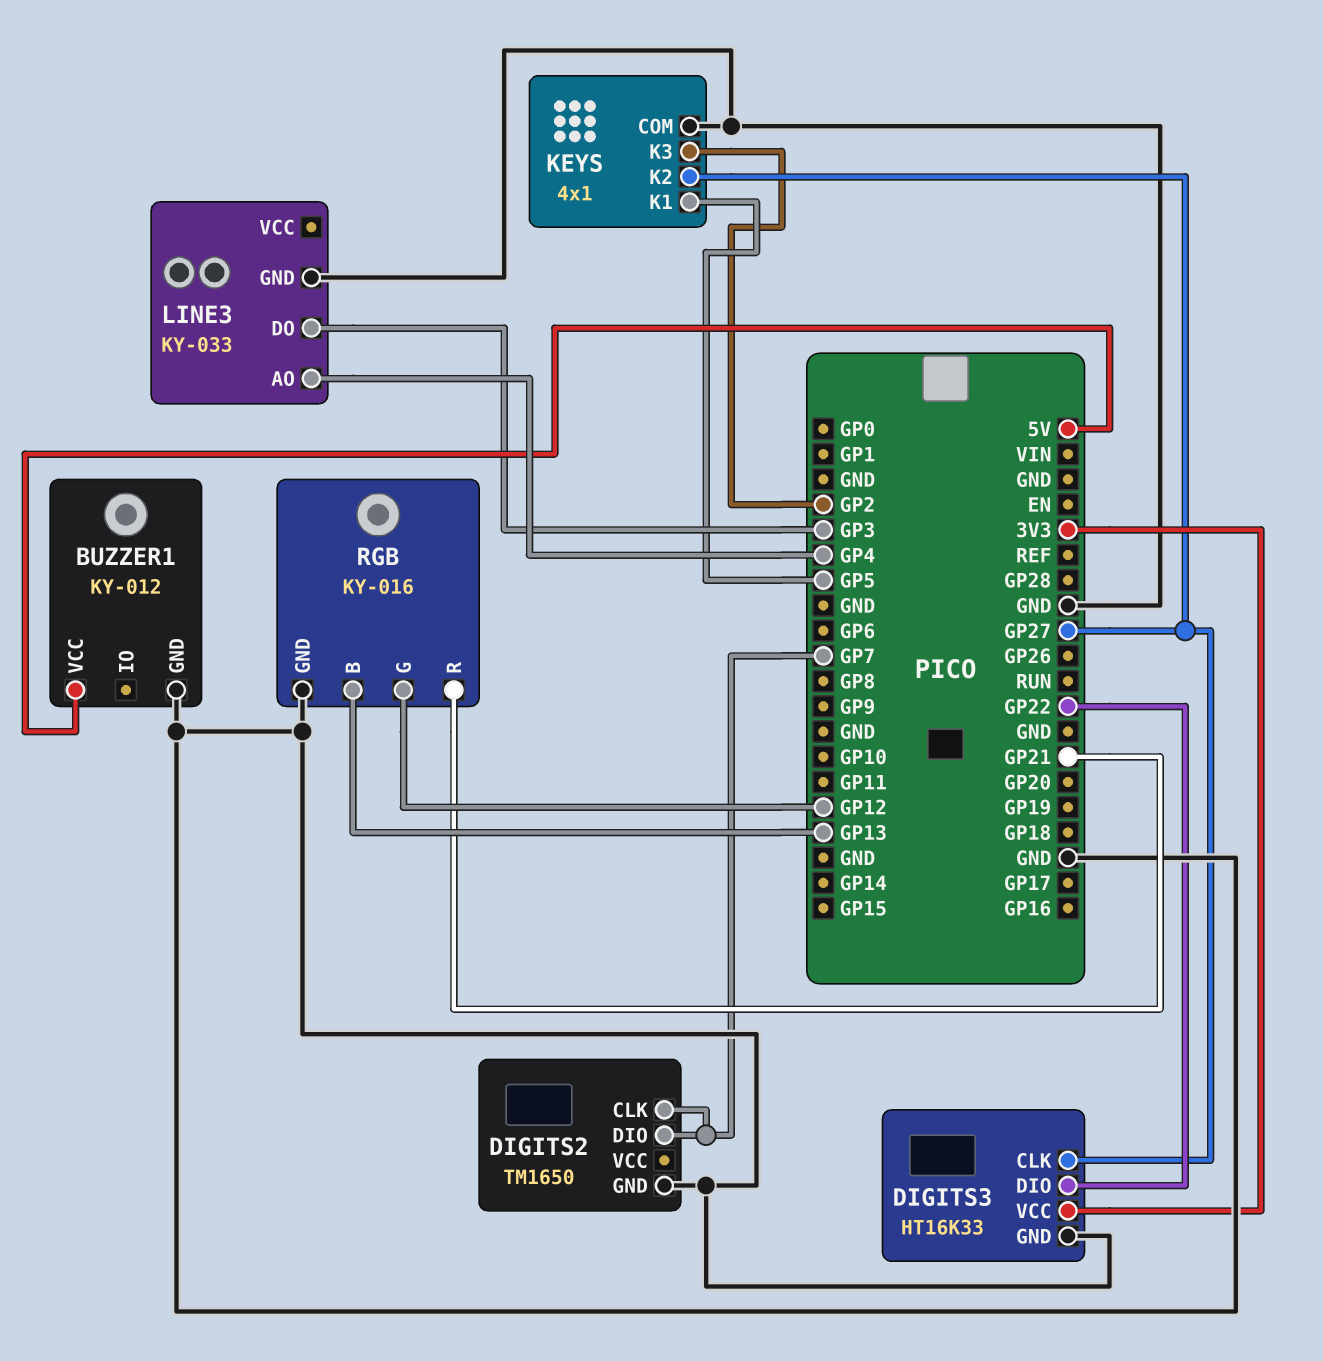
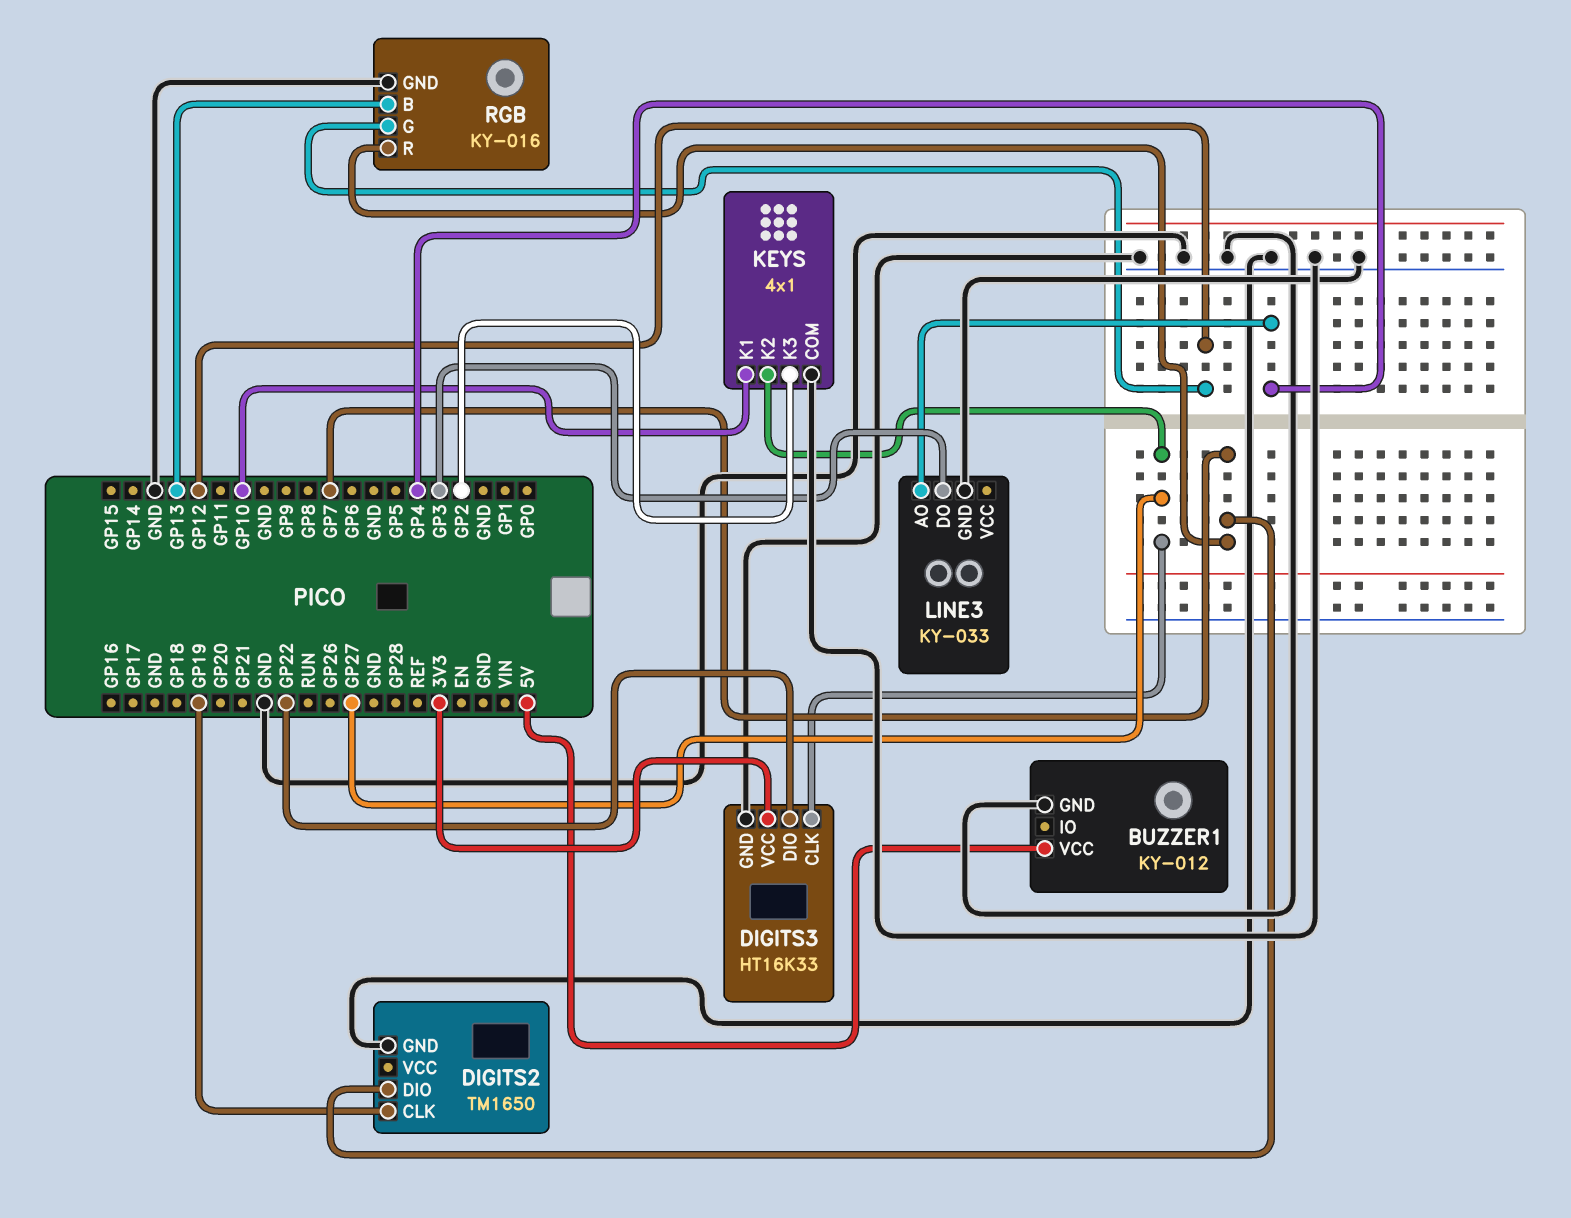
DIGITS2 pin CLK: GP7 -> GP19
KEYS pin K1: GP5 -> GP10
RGB pin R: GP21 -> GP7

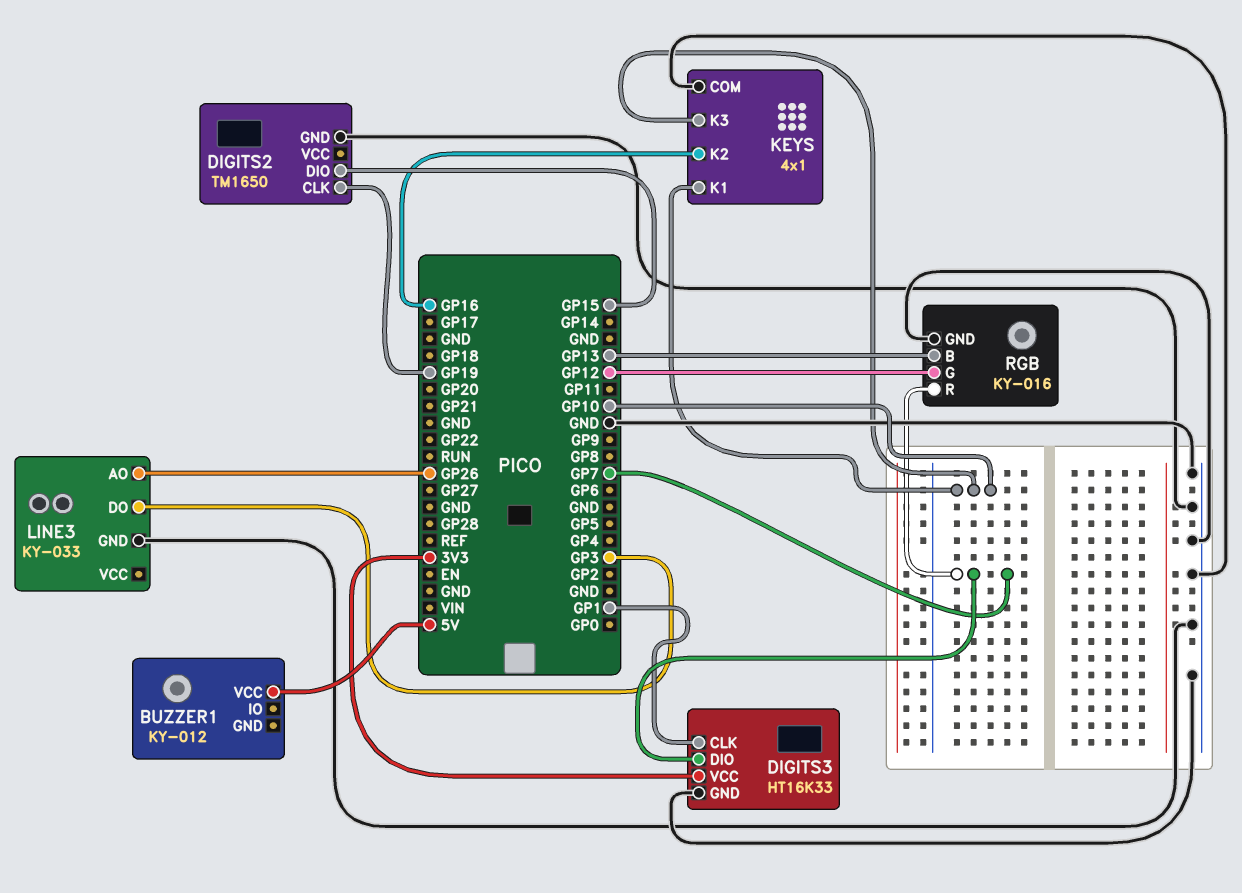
BUZZER1 pin GND: GND -> none
DIGITS2 pin DIO: GP7 -> GP15
DIGITS3 pin CLK: GP27 -> GP1
DIGITS3 pin DIO: GP22 -> GP7
KEYS pin K2: GP27 -> GP16
KEYS pin K3: GP2 -> GP10
LINE3 pin AO: GP4 -> GP26

